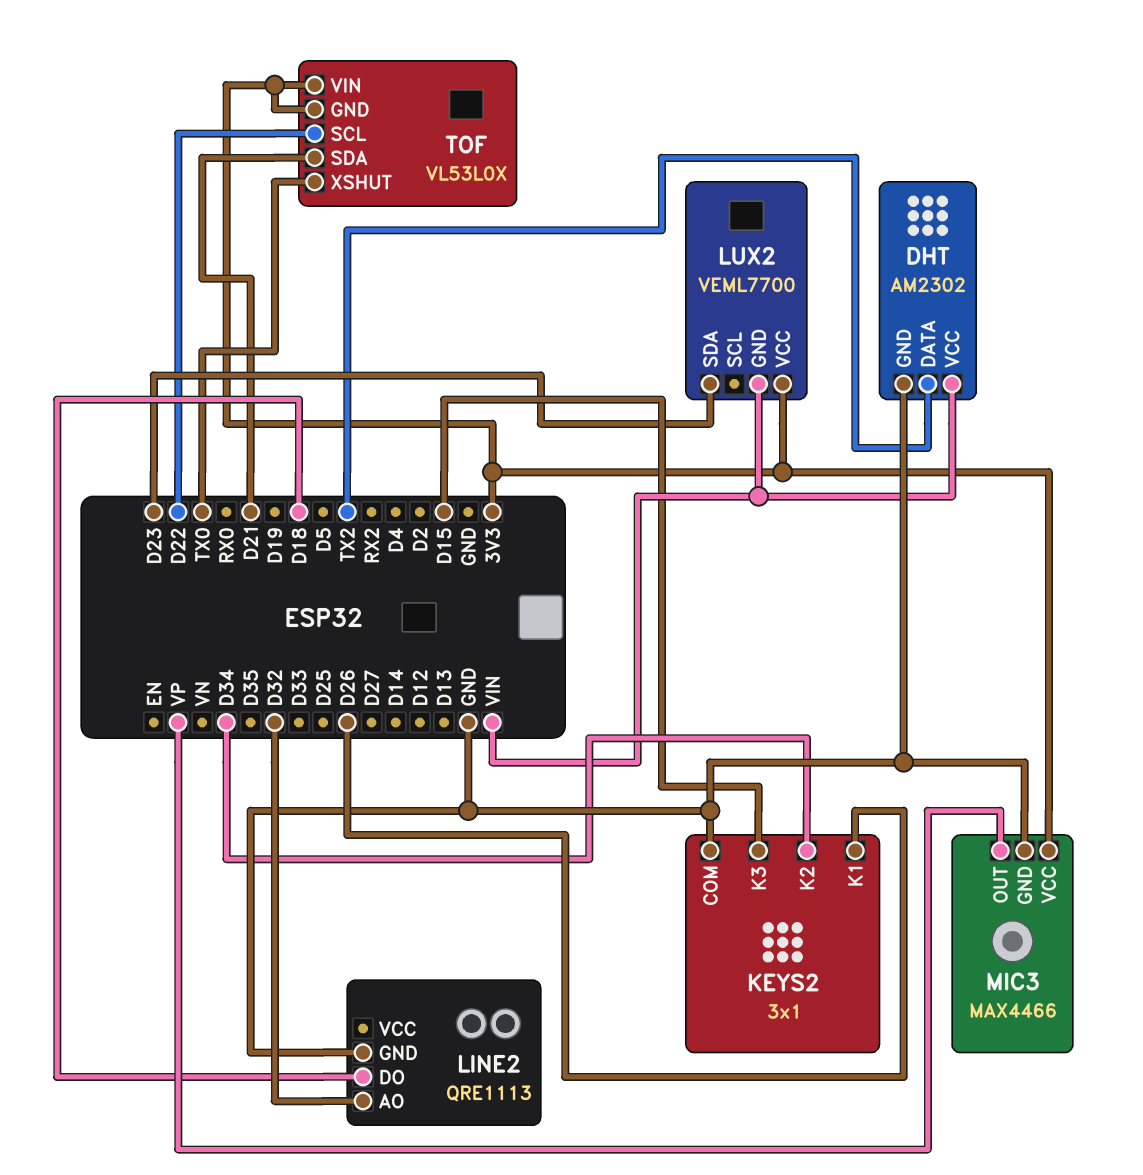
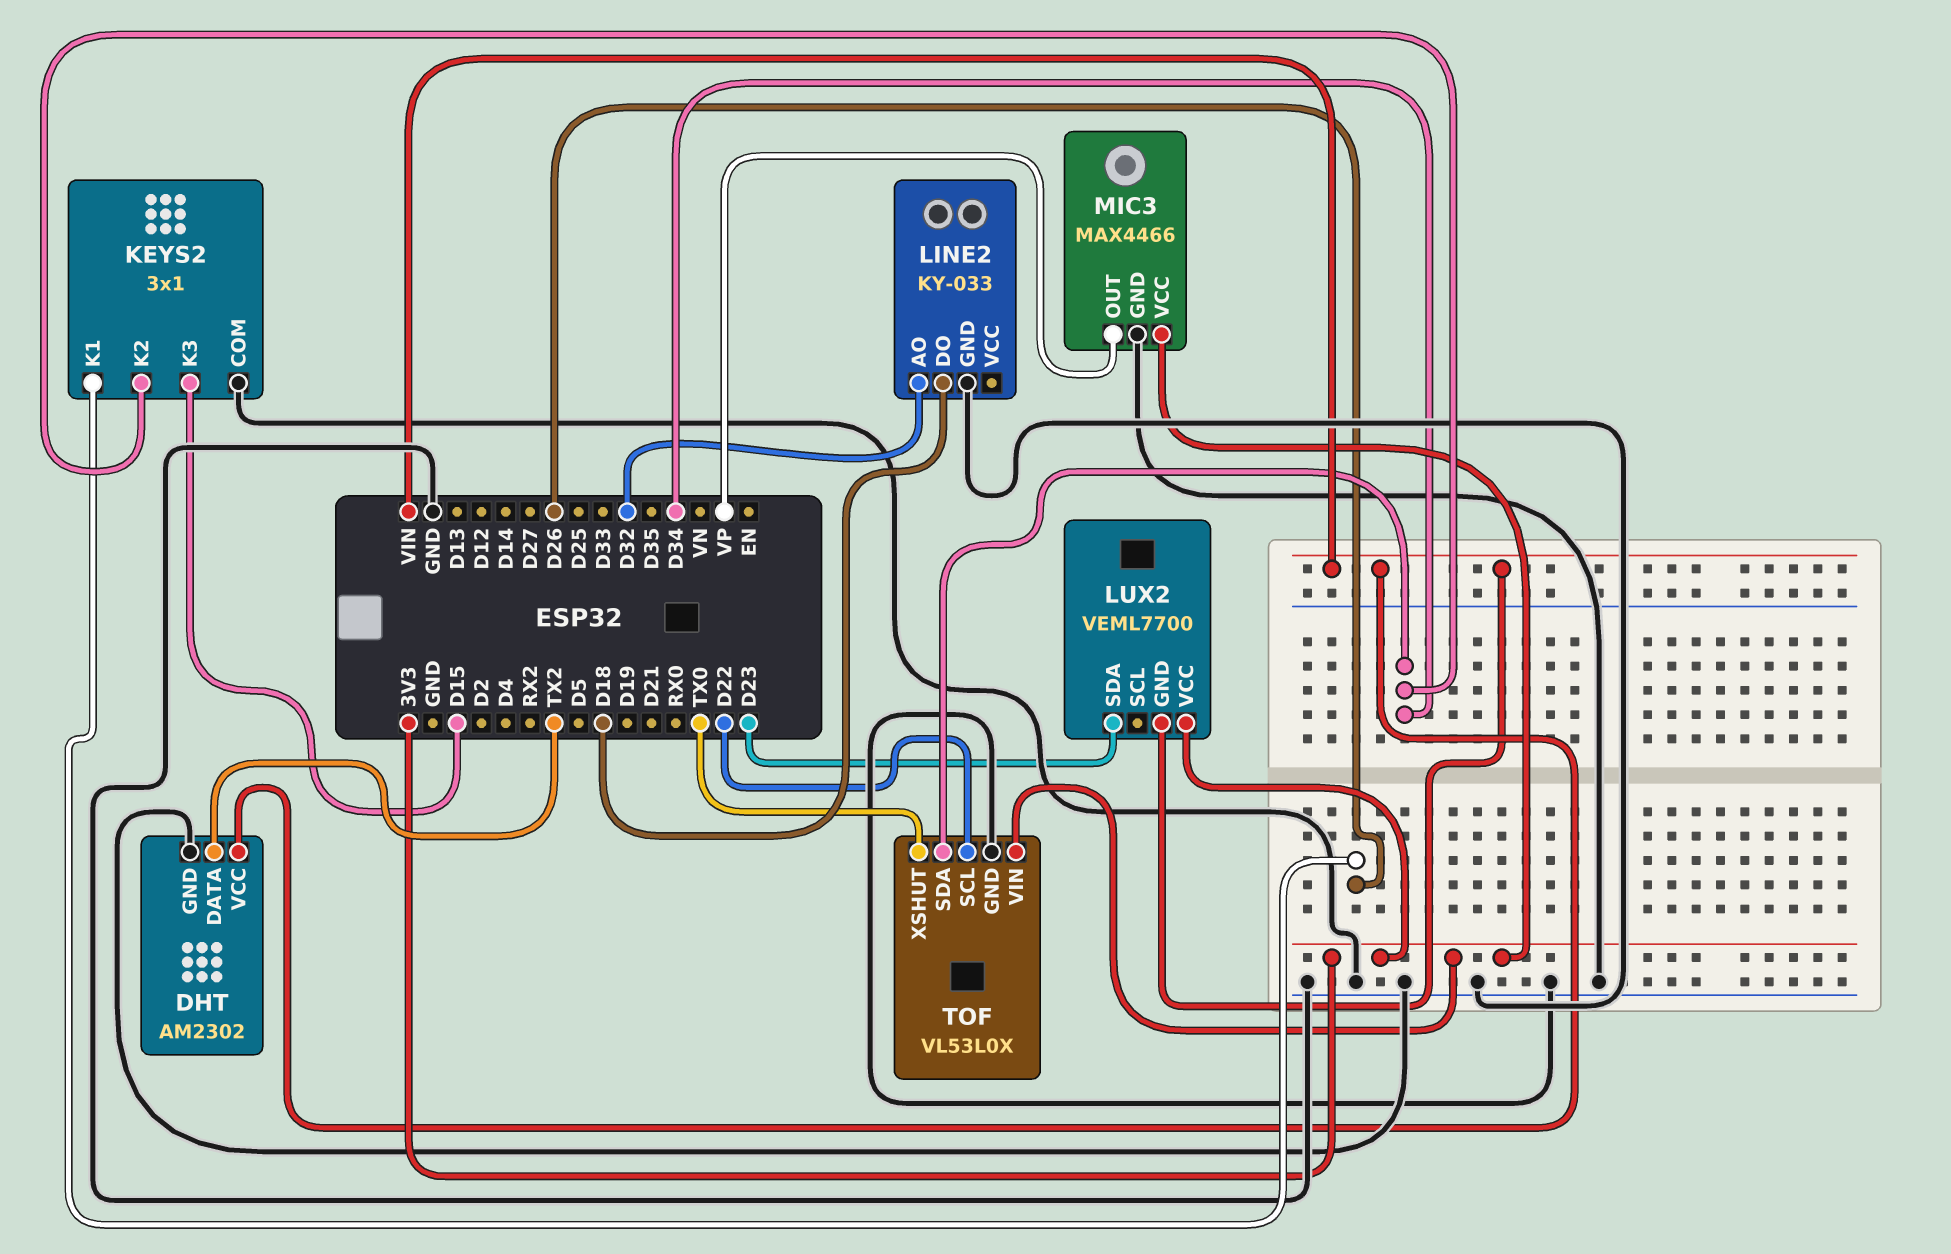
LINE2: QRE1113 -> KY-033
TOF pin GND: 3V3 -> GND
TOF pin SDA: D21 -> D34

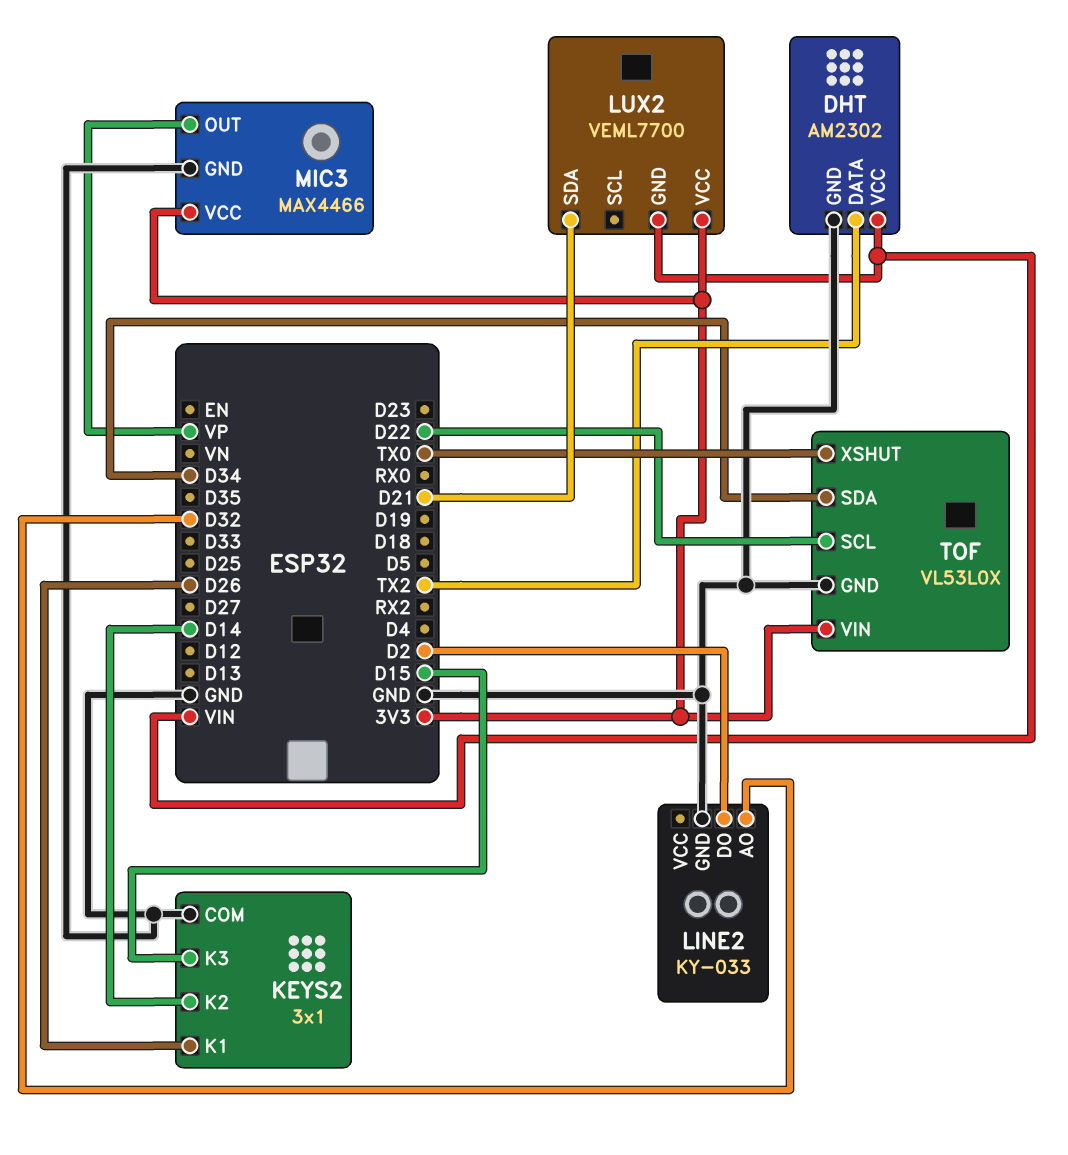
KEYS2 pin K2: D34 -> D14
LINE2 pin DO: D18 -> D2
LUX2 pin SDA: D23 -> D21

